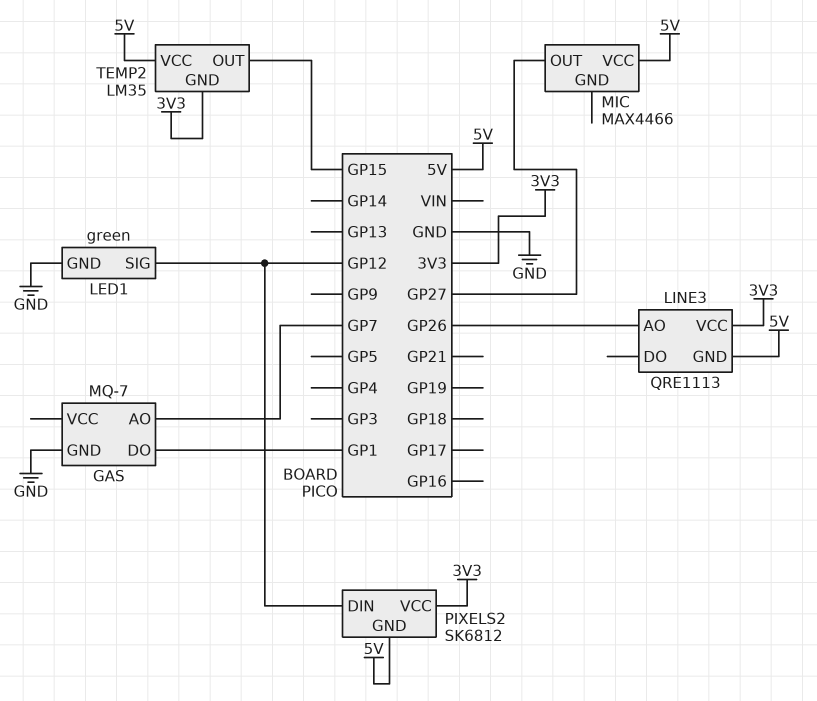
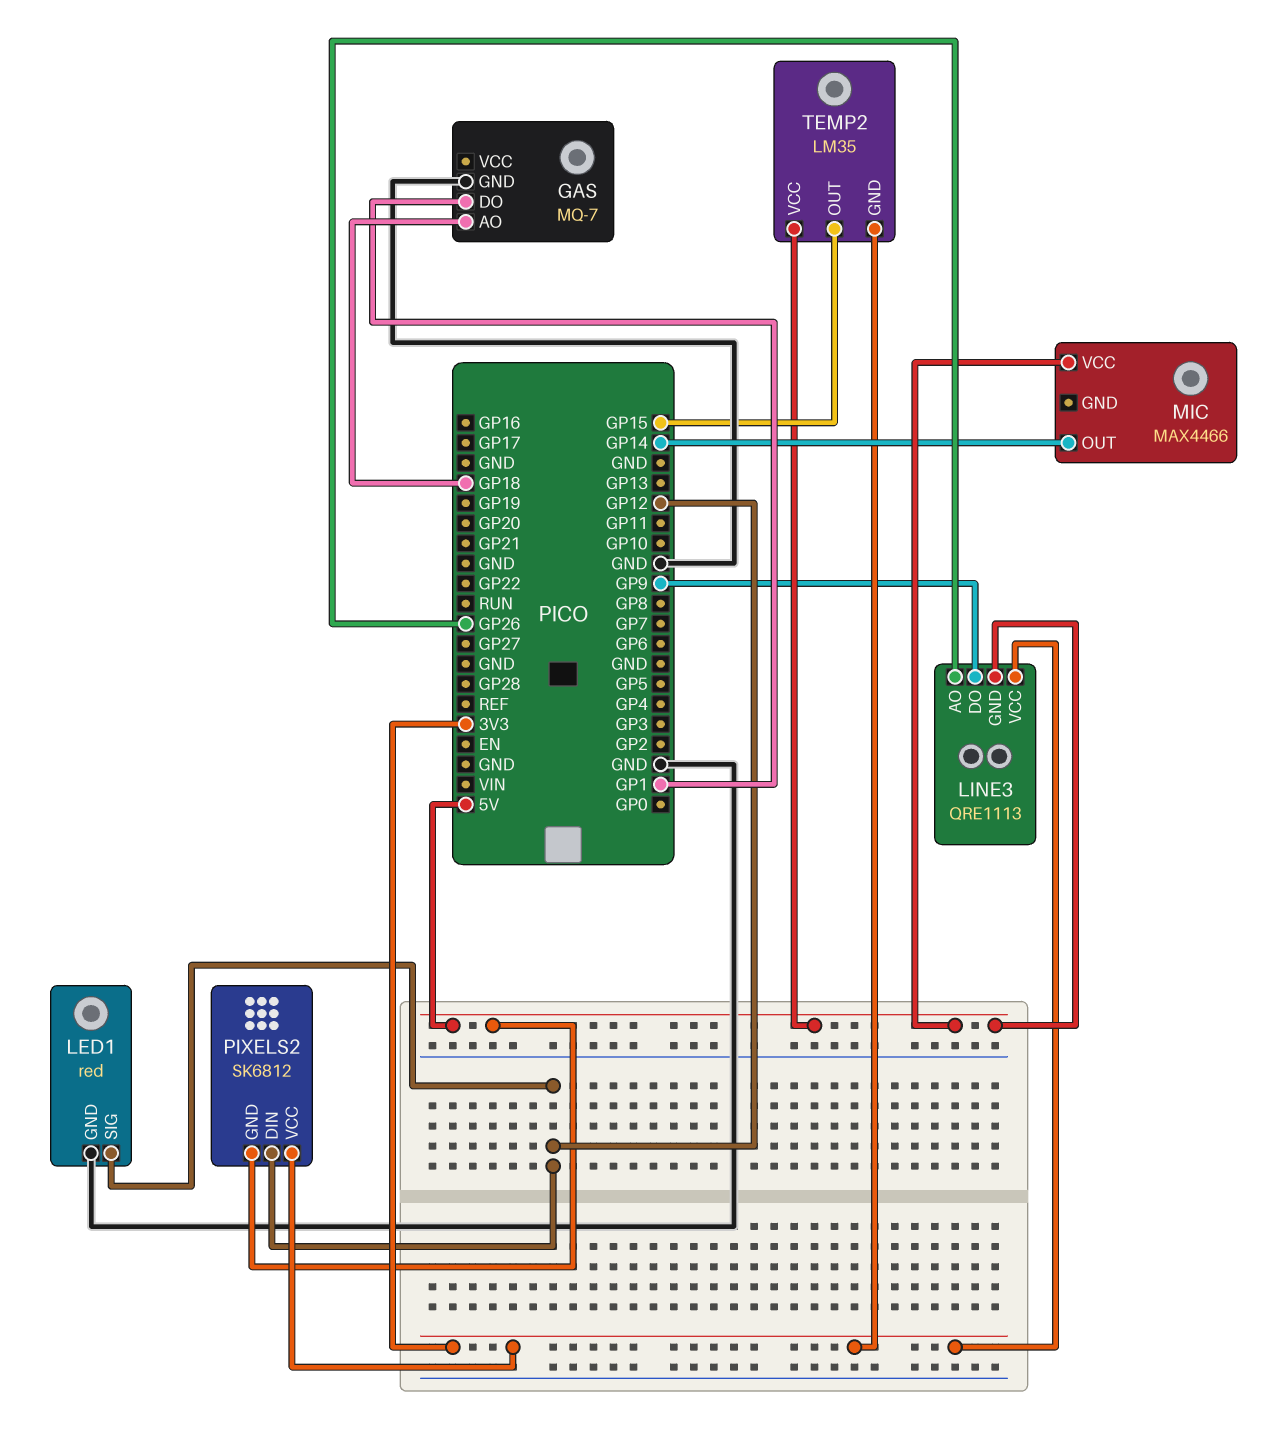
GAS pin AO: GP7 -> GP18
LED1: green -> red
LINE3 pin DO: none -> GP9
MIC pin OUT: GP27 -> GP14

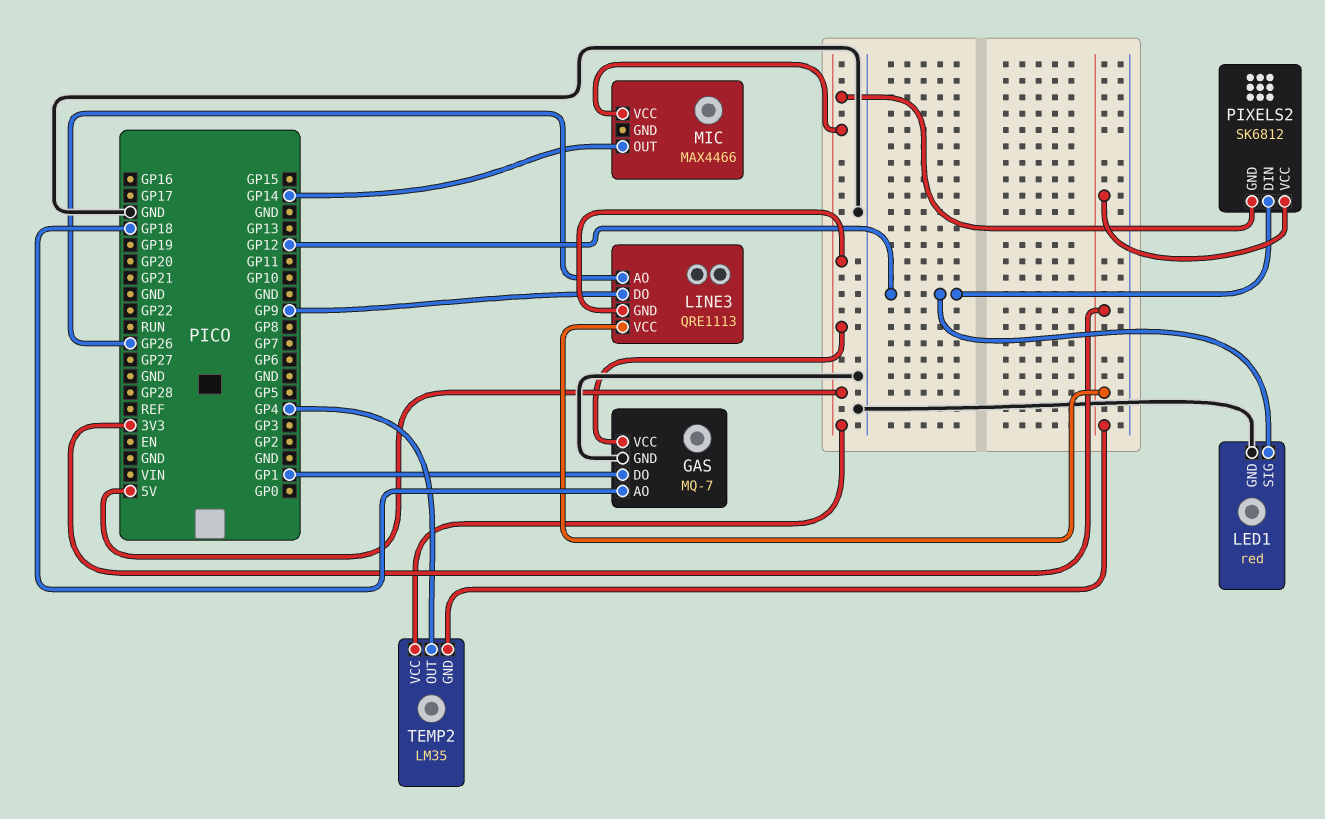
GAS pin VCC: none -> 5V
TEMP2 pin OUT: GP15 -> GP4

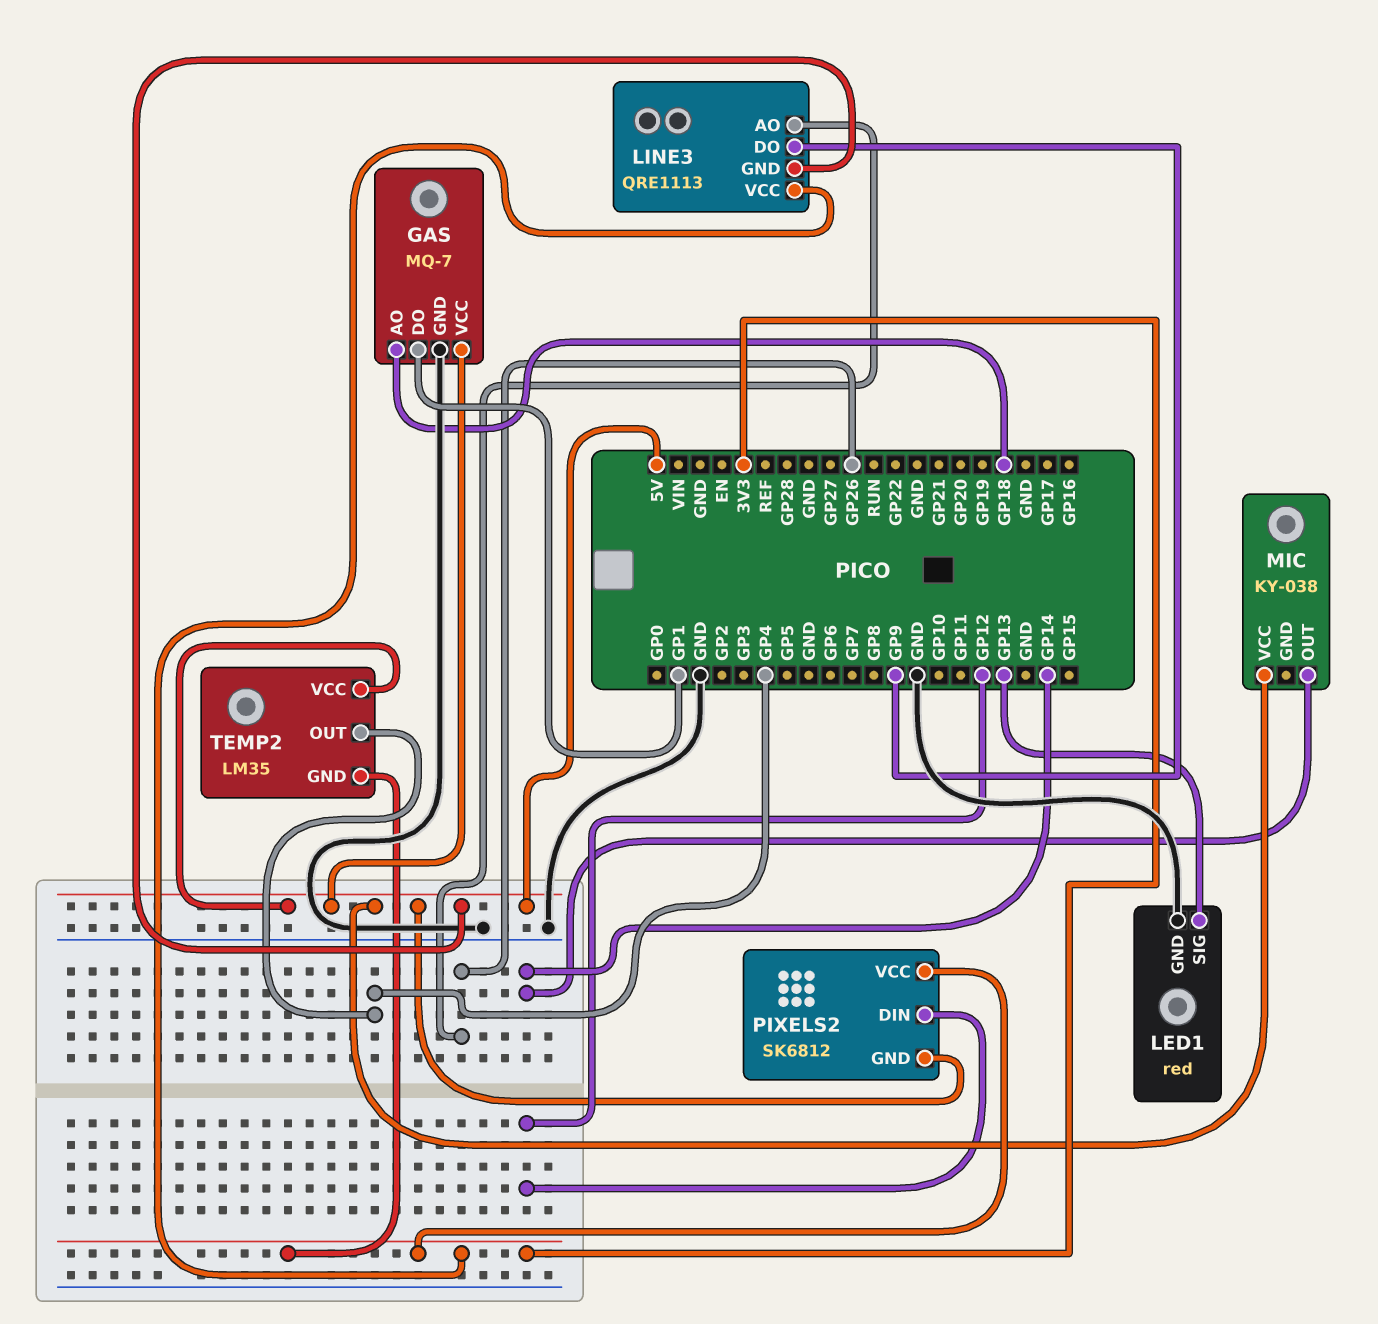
LED1 pin SIG: GP12 -> GP13
MIC: MAX4466 -> KY-038

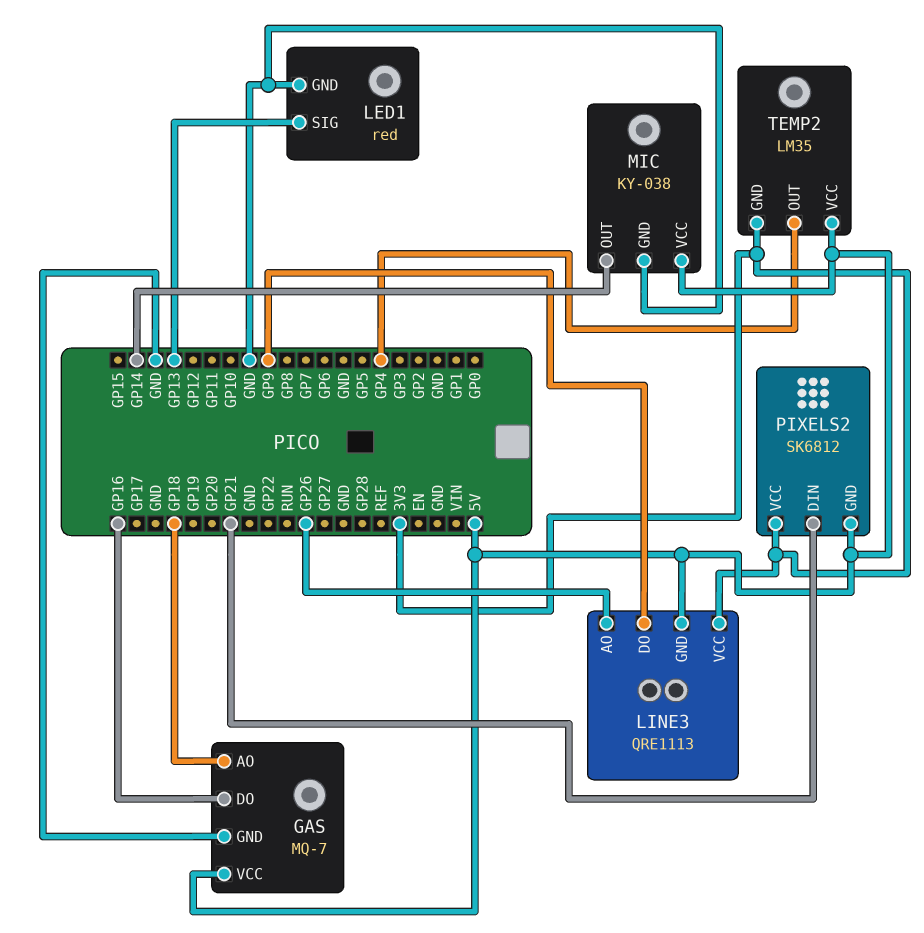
GAS pin DO: GP1 -> GP16
MIC pin GND: none -> GND
PIXELS2 pin DIN: GP12 -> GP21

